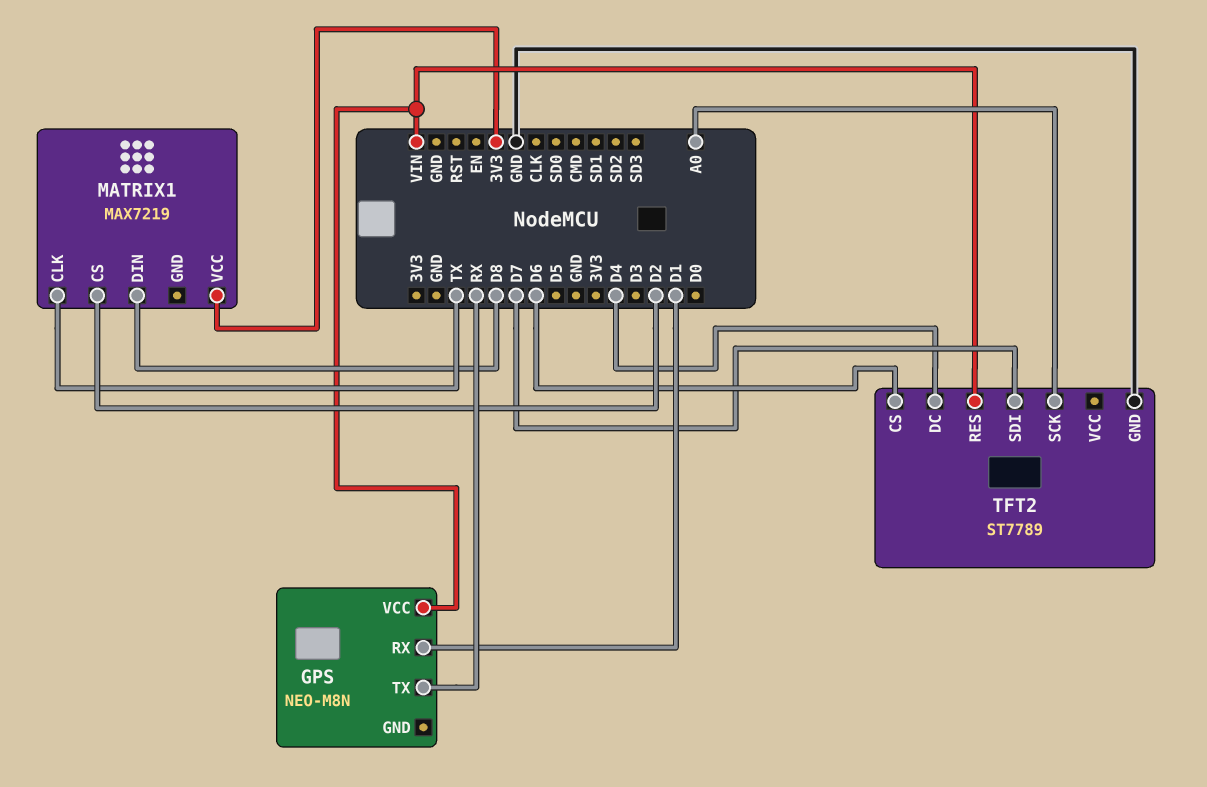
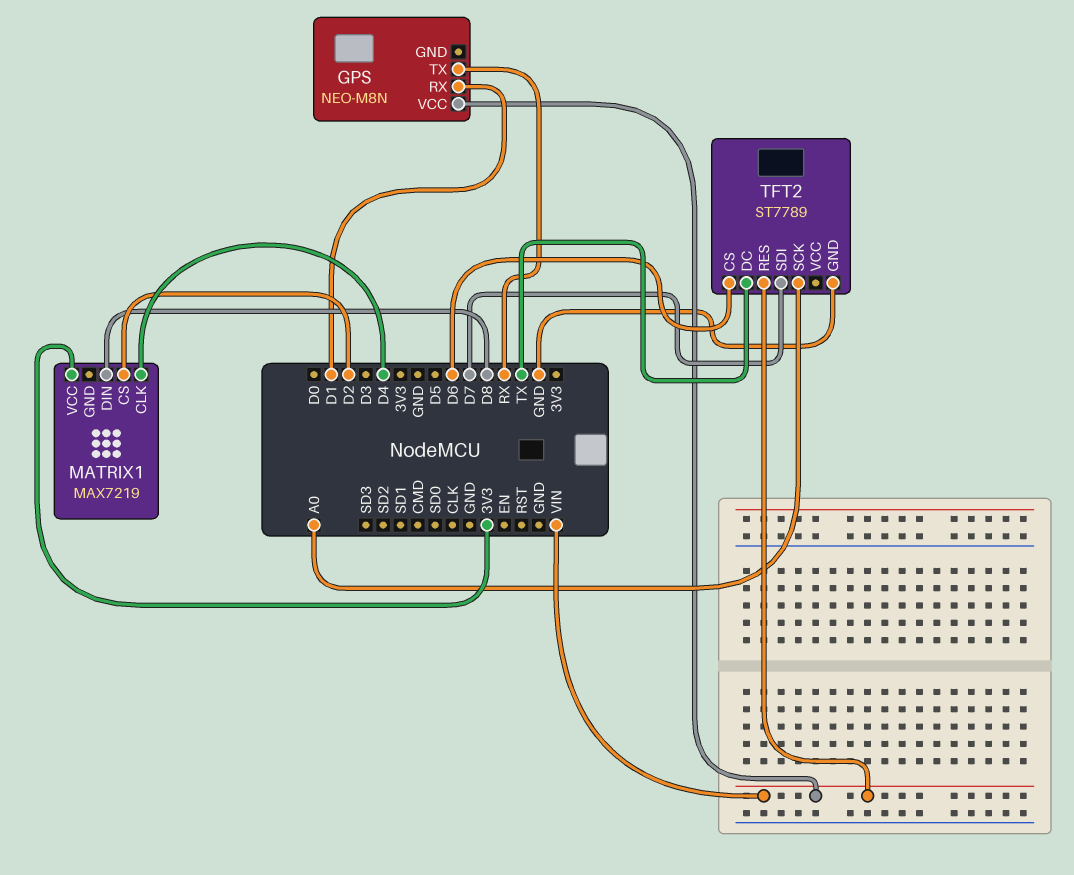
MATRIX1 pin CLK: TX -> D4
TFT2 pin DC: D4 -> TX

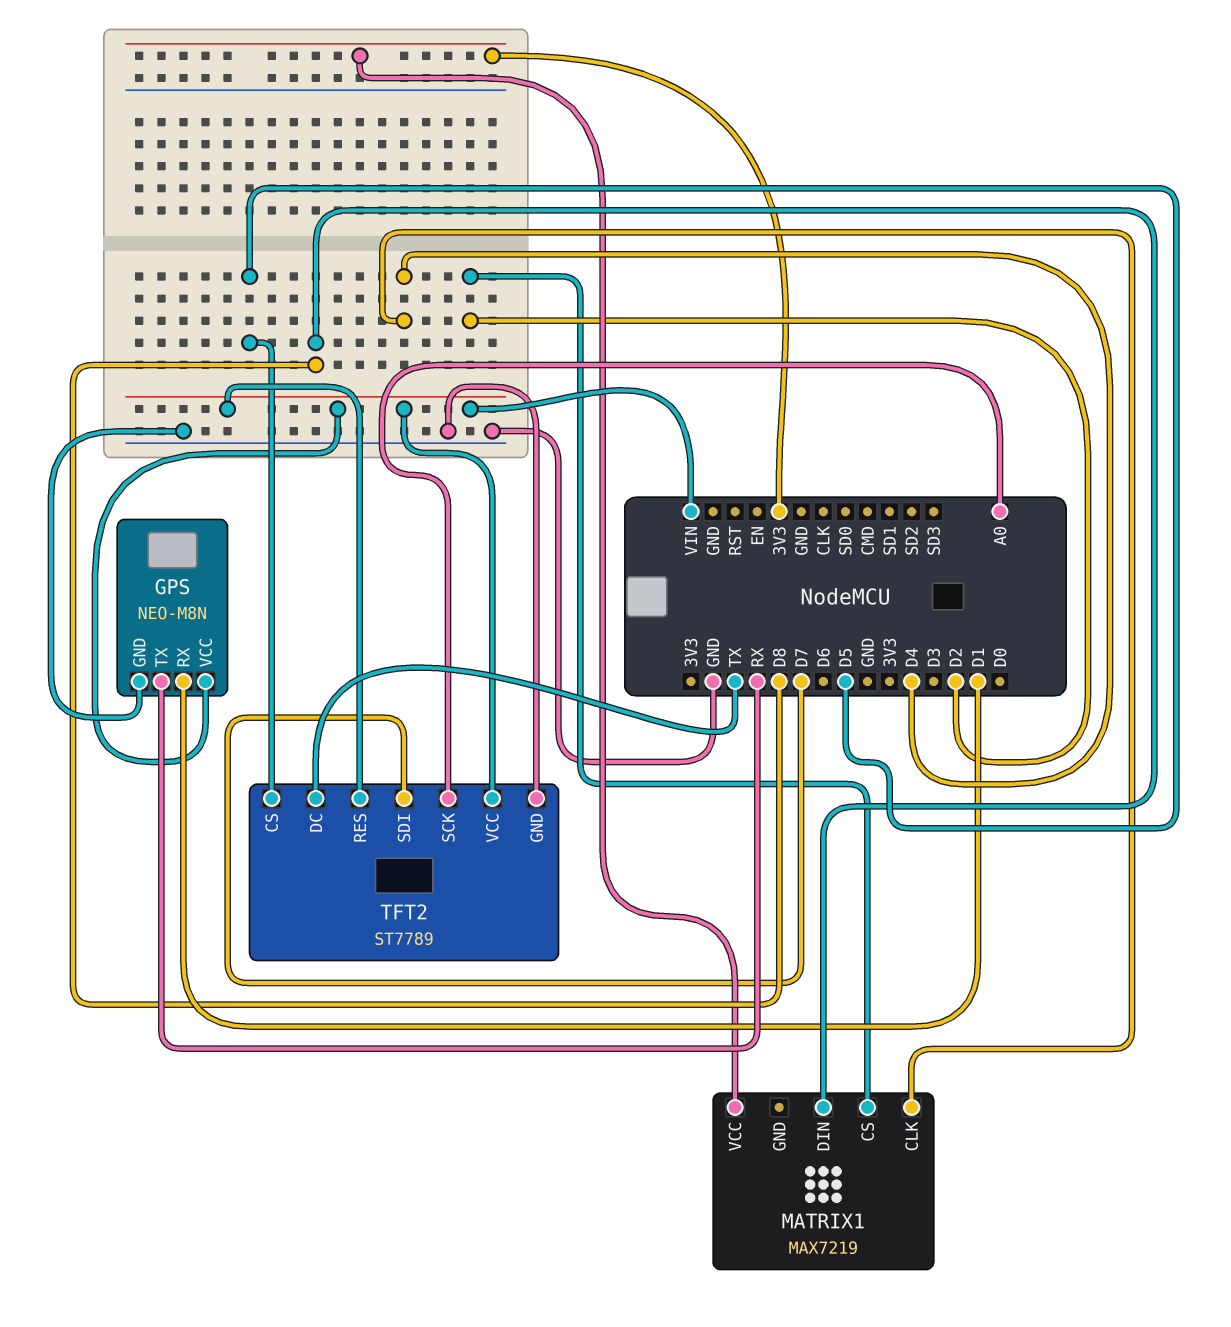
GPS pin GND: none -> GND
TFT2 pin CS: D6 -> D5
TFT2 pin VCC: none -> VIN

